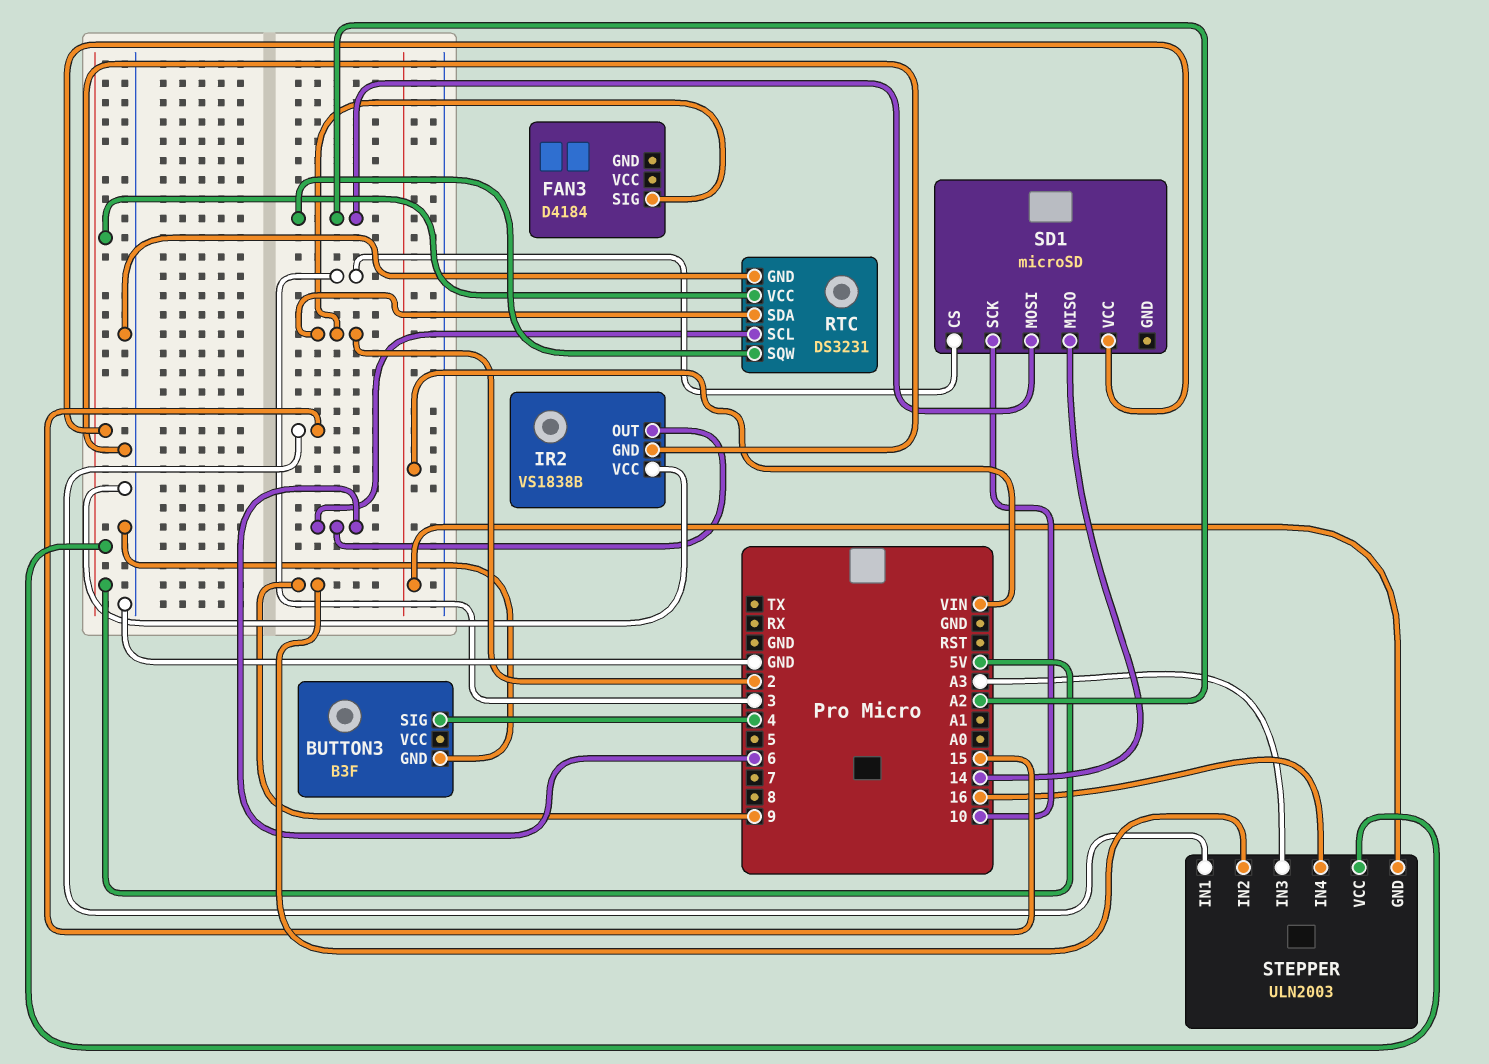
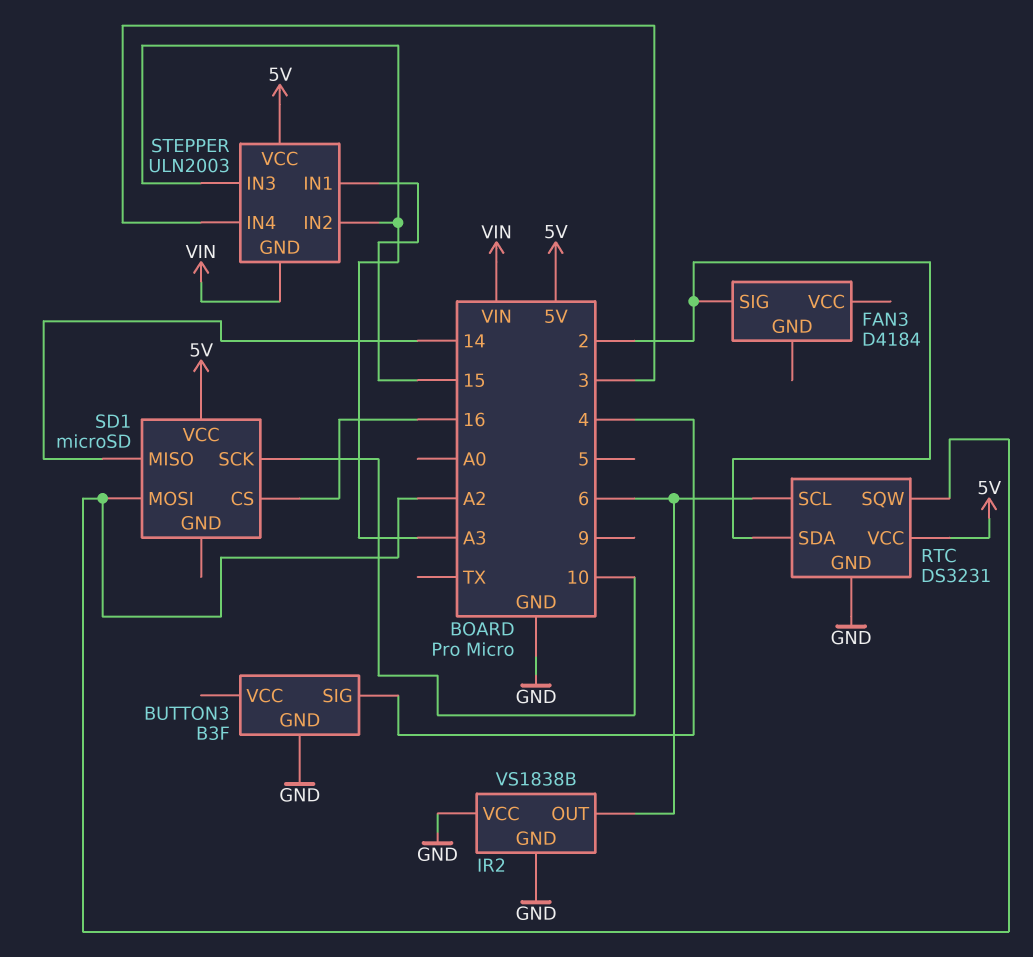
SD1 pin CS: 3 -> 16
STEPPER pin IN2: 9 -> A3
STEPPER pin IN4: 16 -> 3

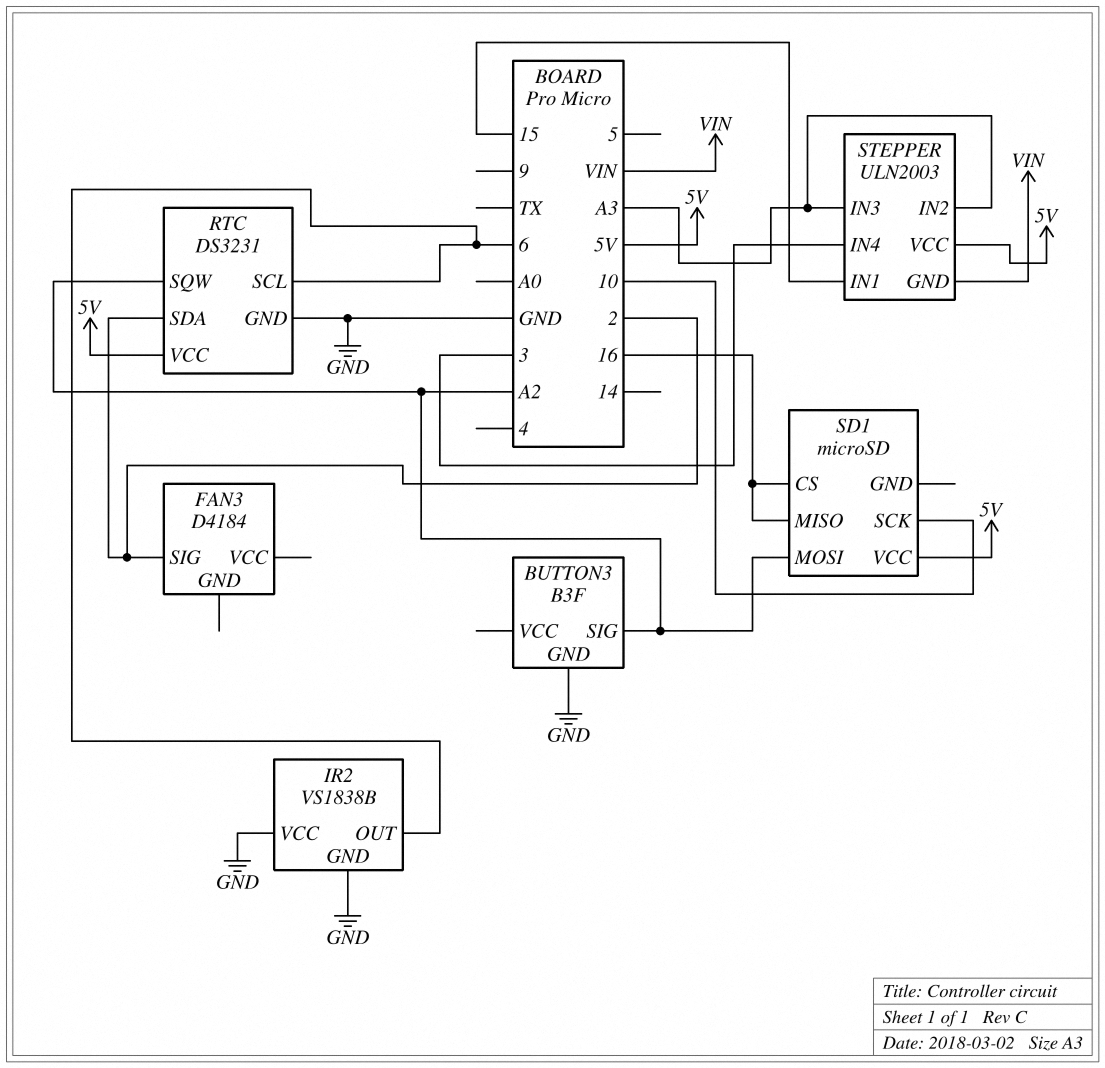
BUTTON3 pin SIG: 4 -> A2
SD1 pin MISO: 14 -> 16

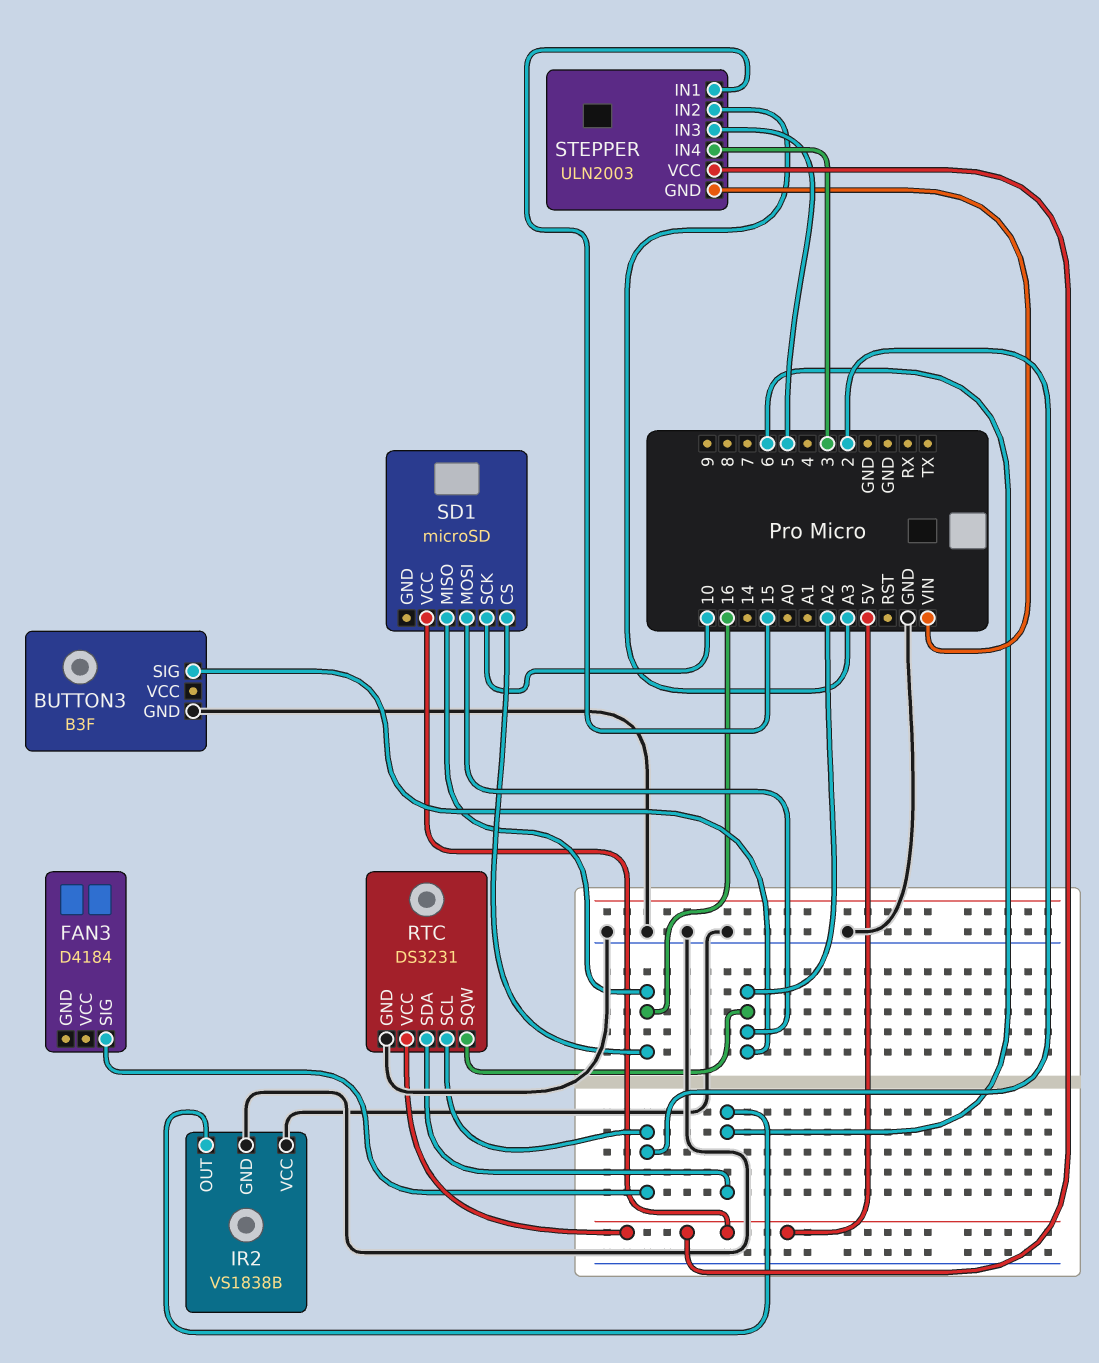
RTC pin SCL: 6 -> 2
RTC pin SDA: 2 -> 6
STEPPER pin IN3: A3 -> 5

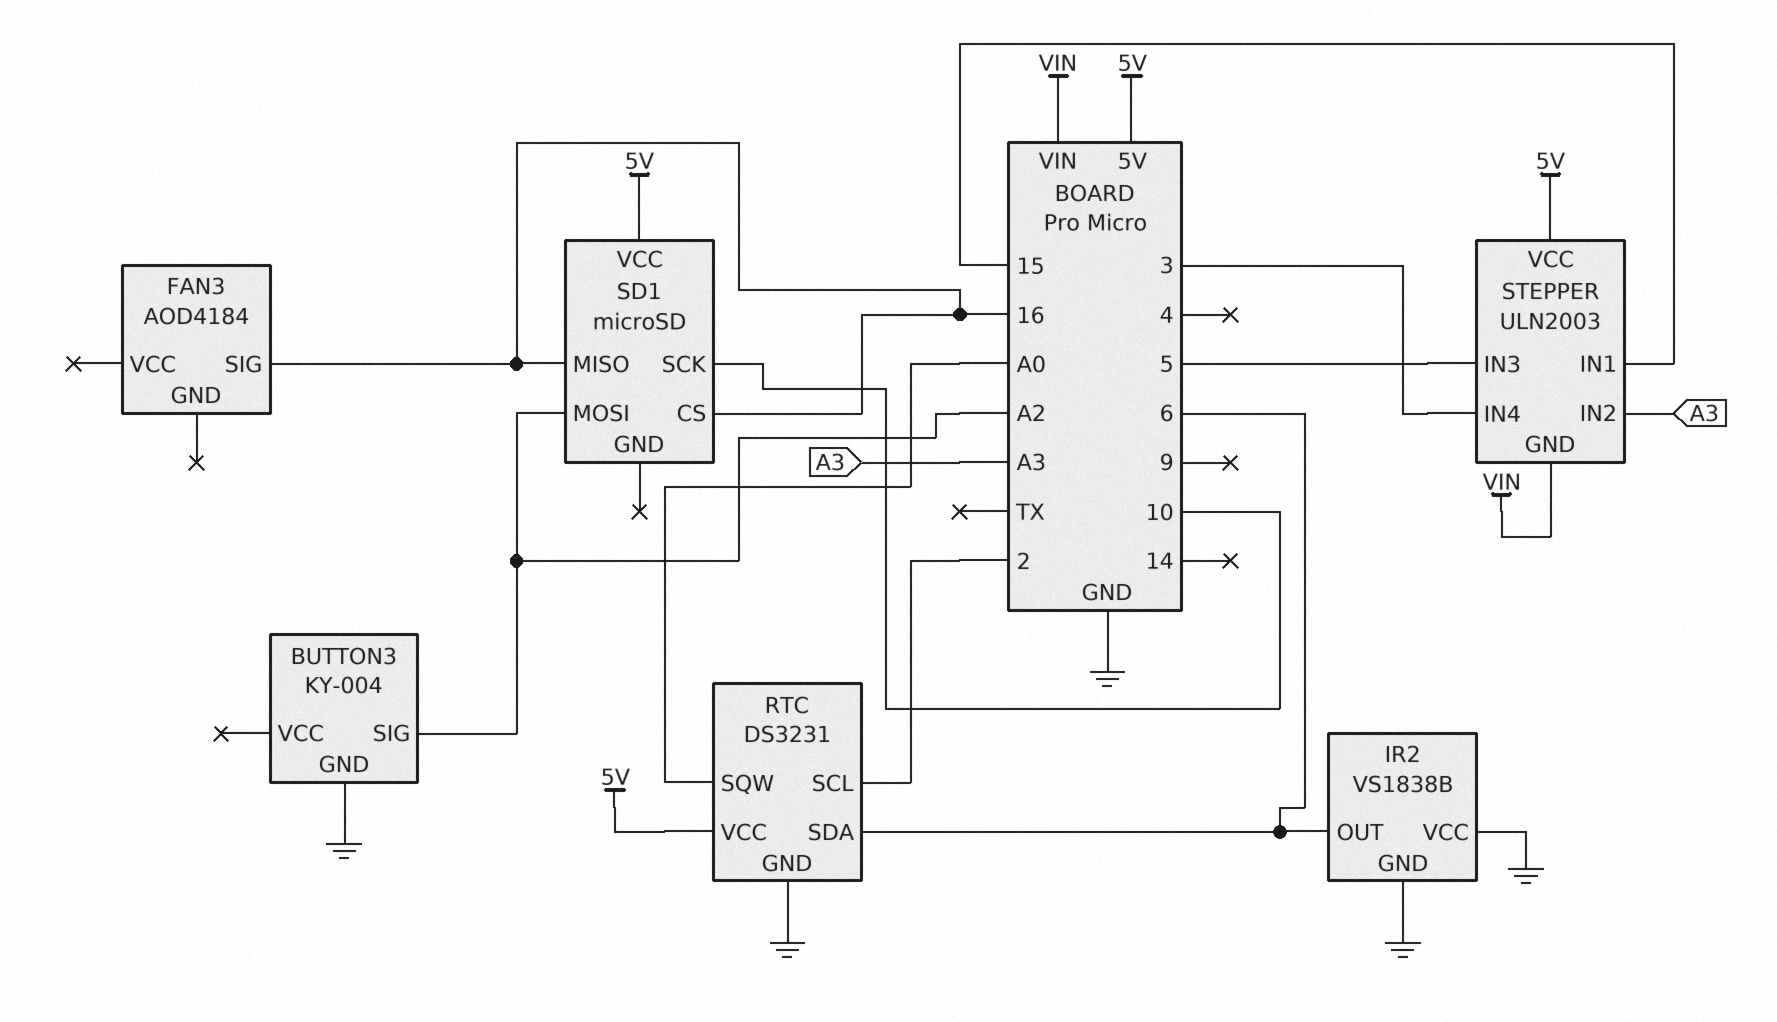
BUTTON3: B3F -> KY-004
FAN3: D4184 -> AOD4184
FAN3 pin SIG: 2 -> 16
RTC pin SQW: A2 -> A0

